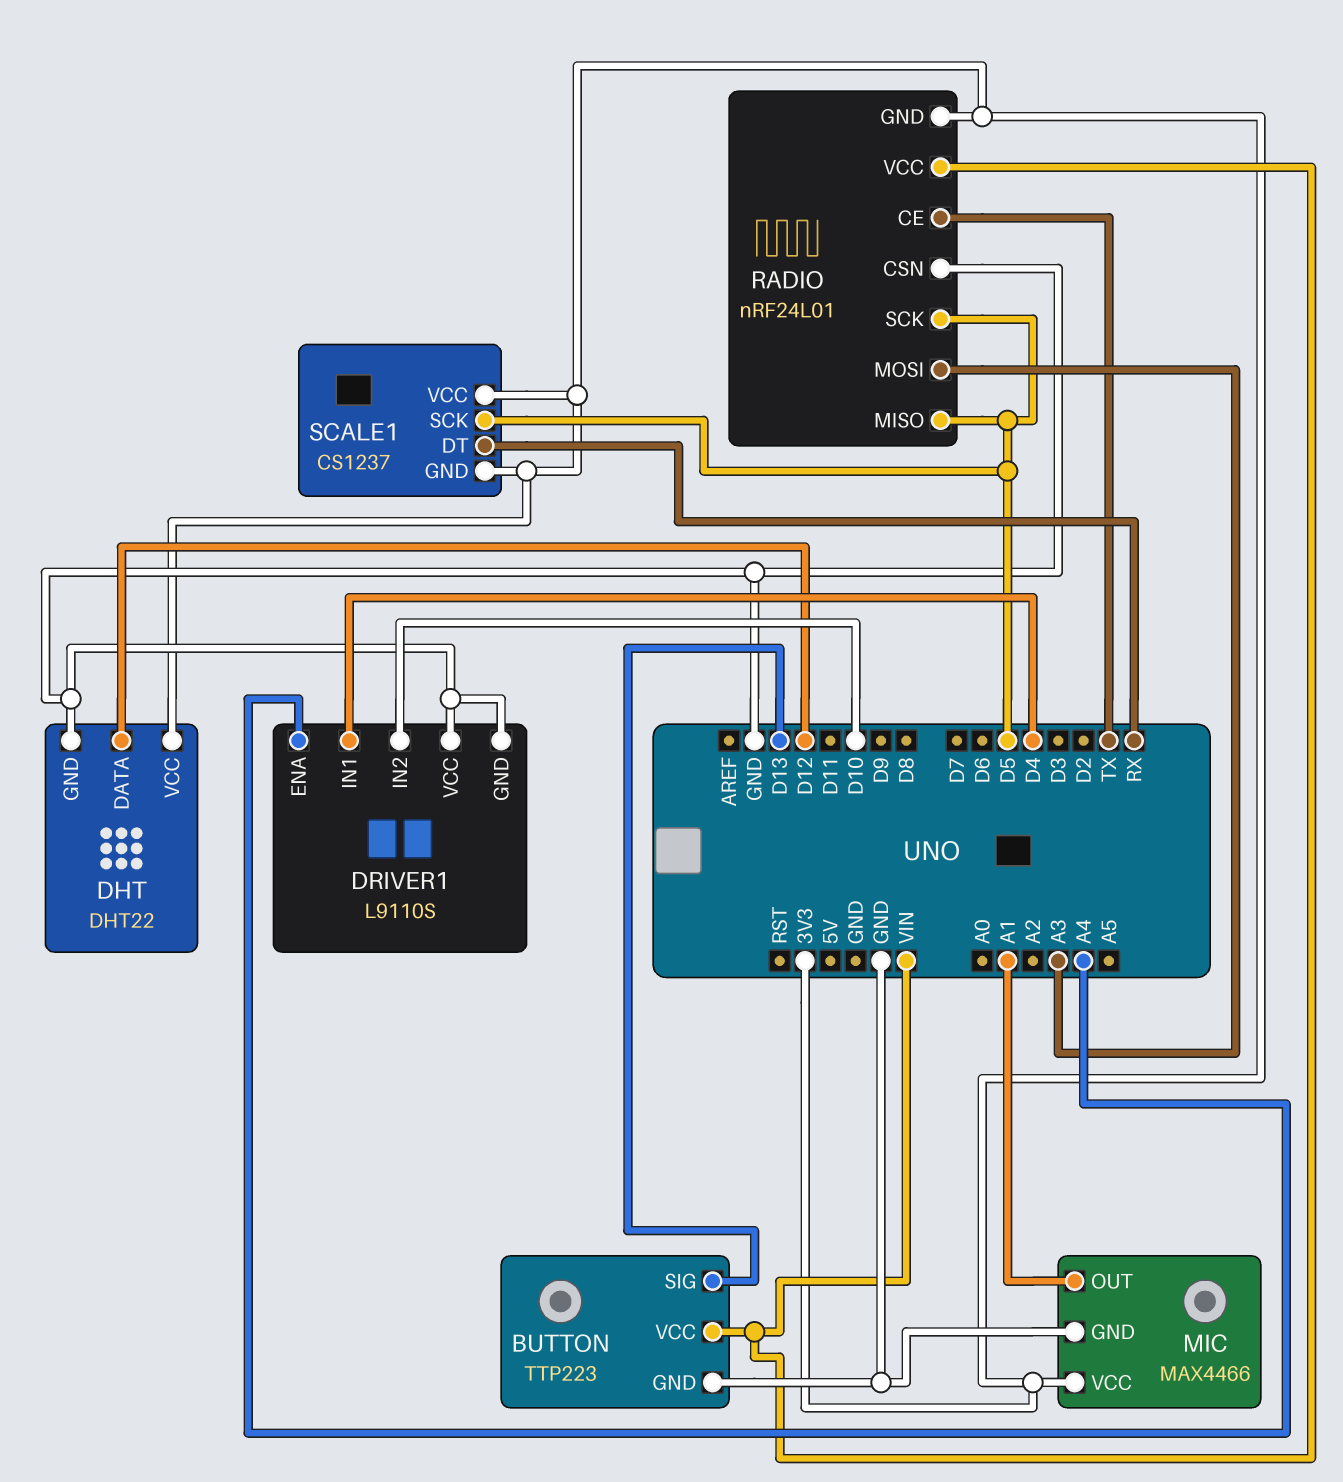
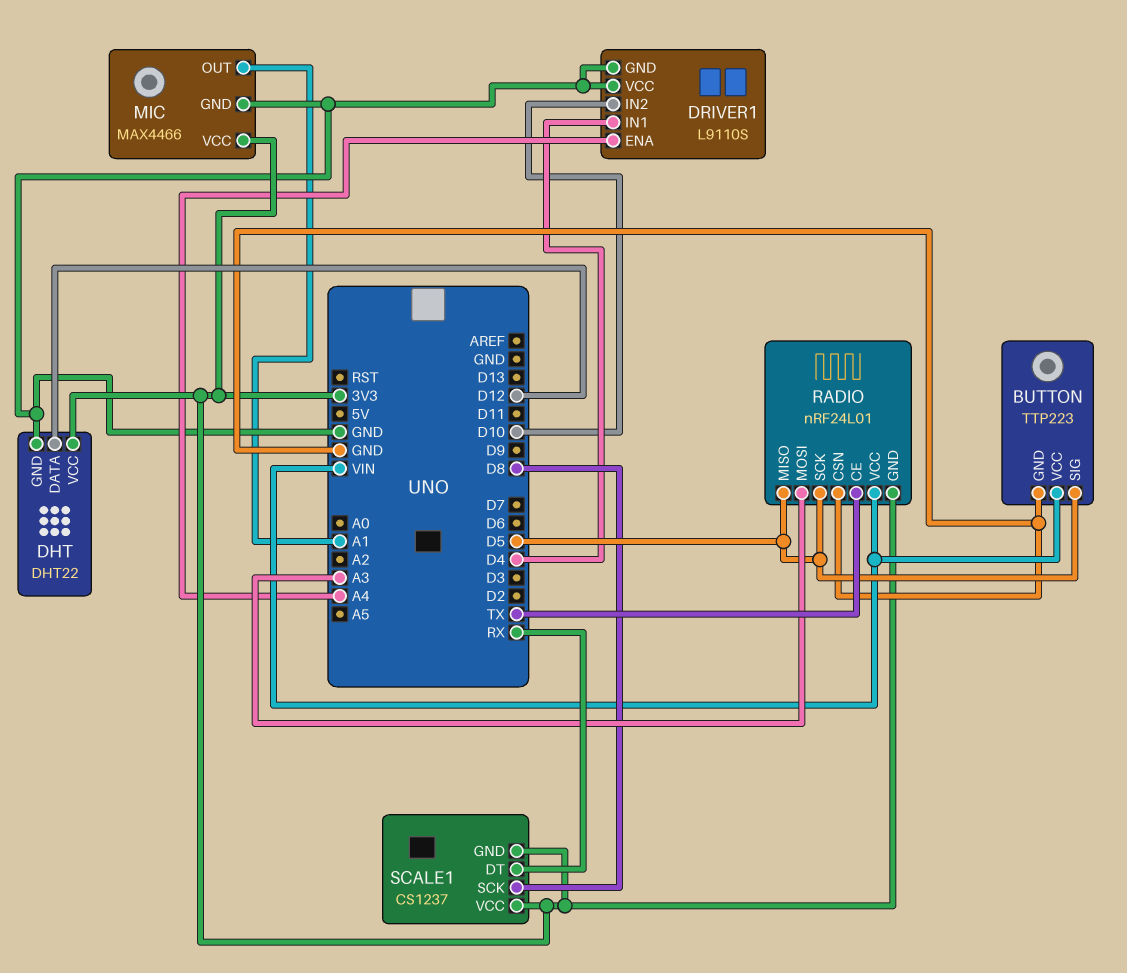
BUTTON pin SIG: D13 -> D5
SCALE1 pin SCK: D5 -> D8

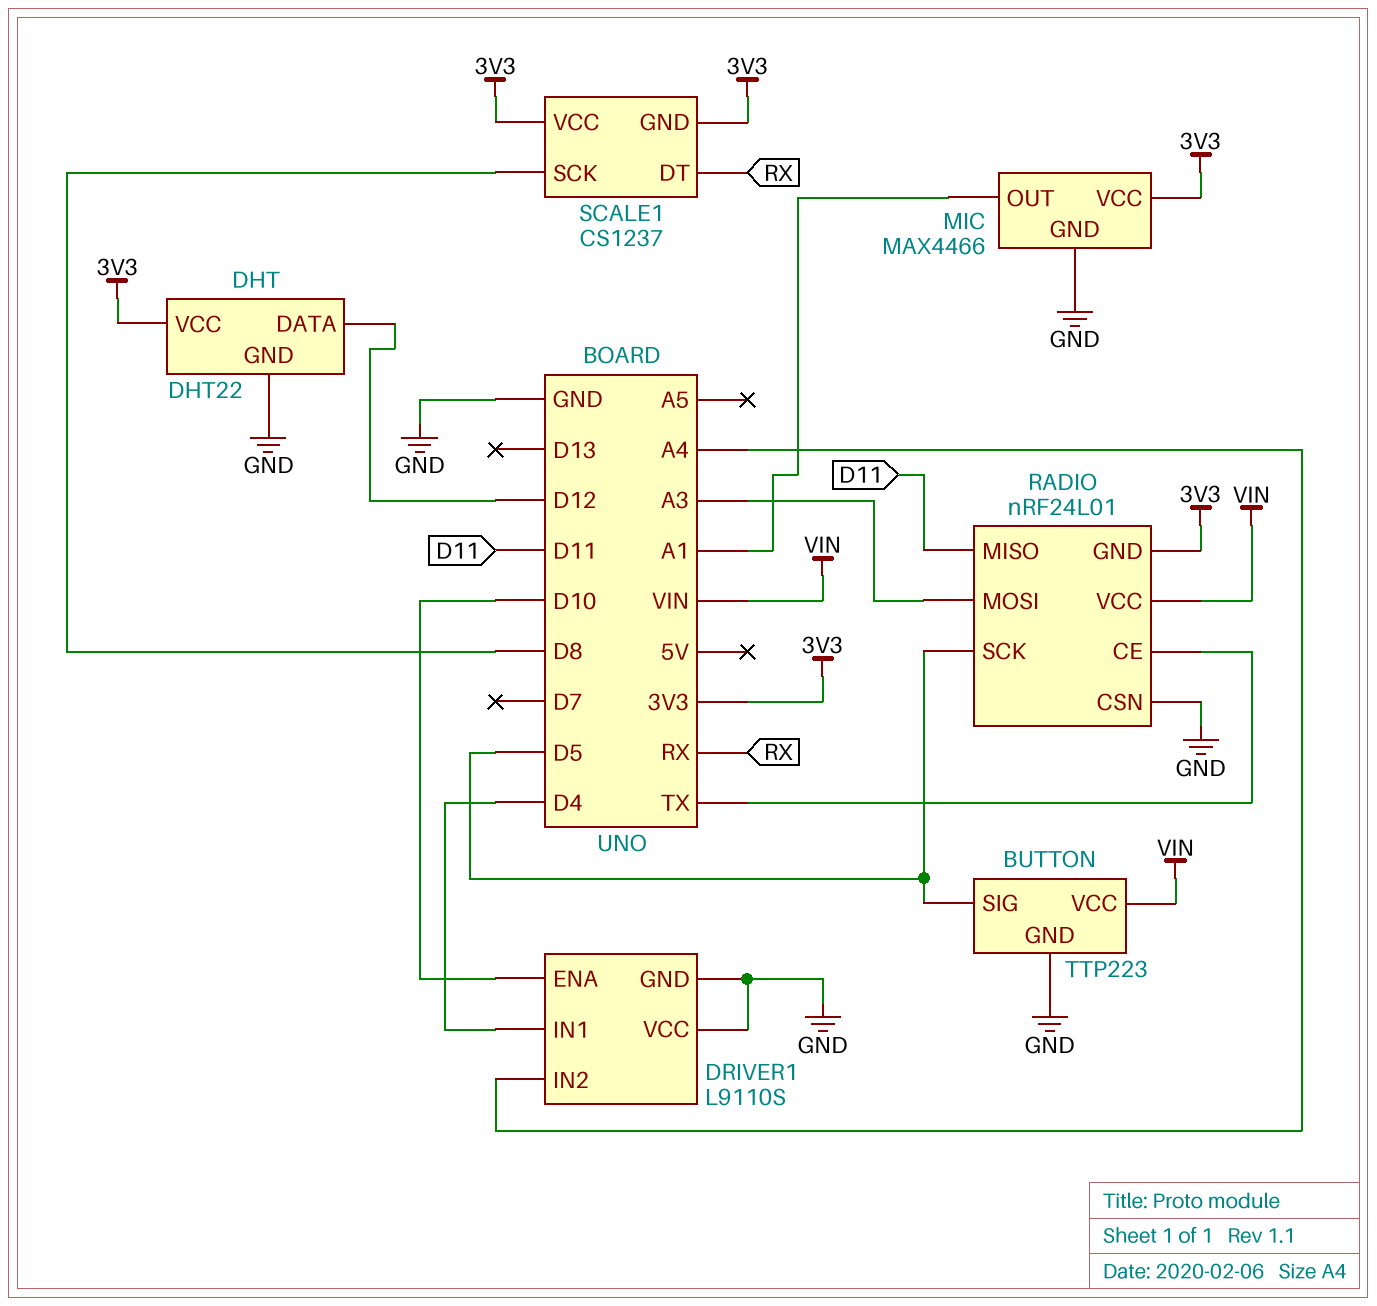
DRIVER1 pin ENA: A4 -> D10
DRIVER1 pin IN2: D10 -> A4
RADIO pin MISO: D5 -> D11

